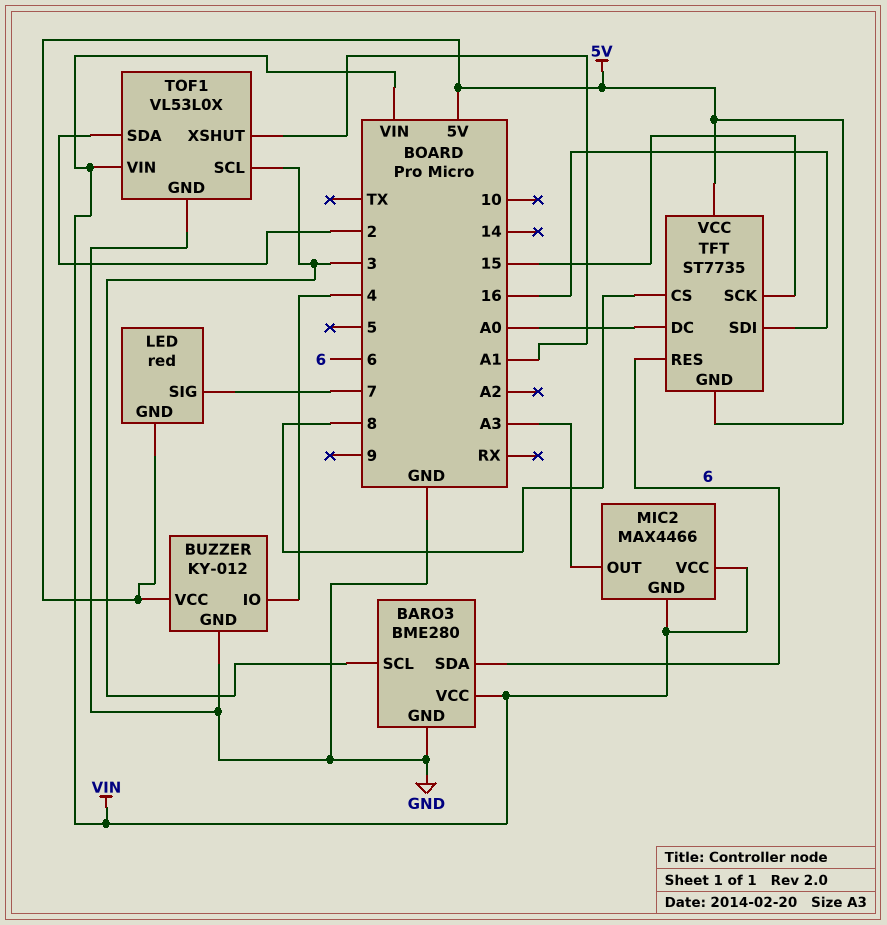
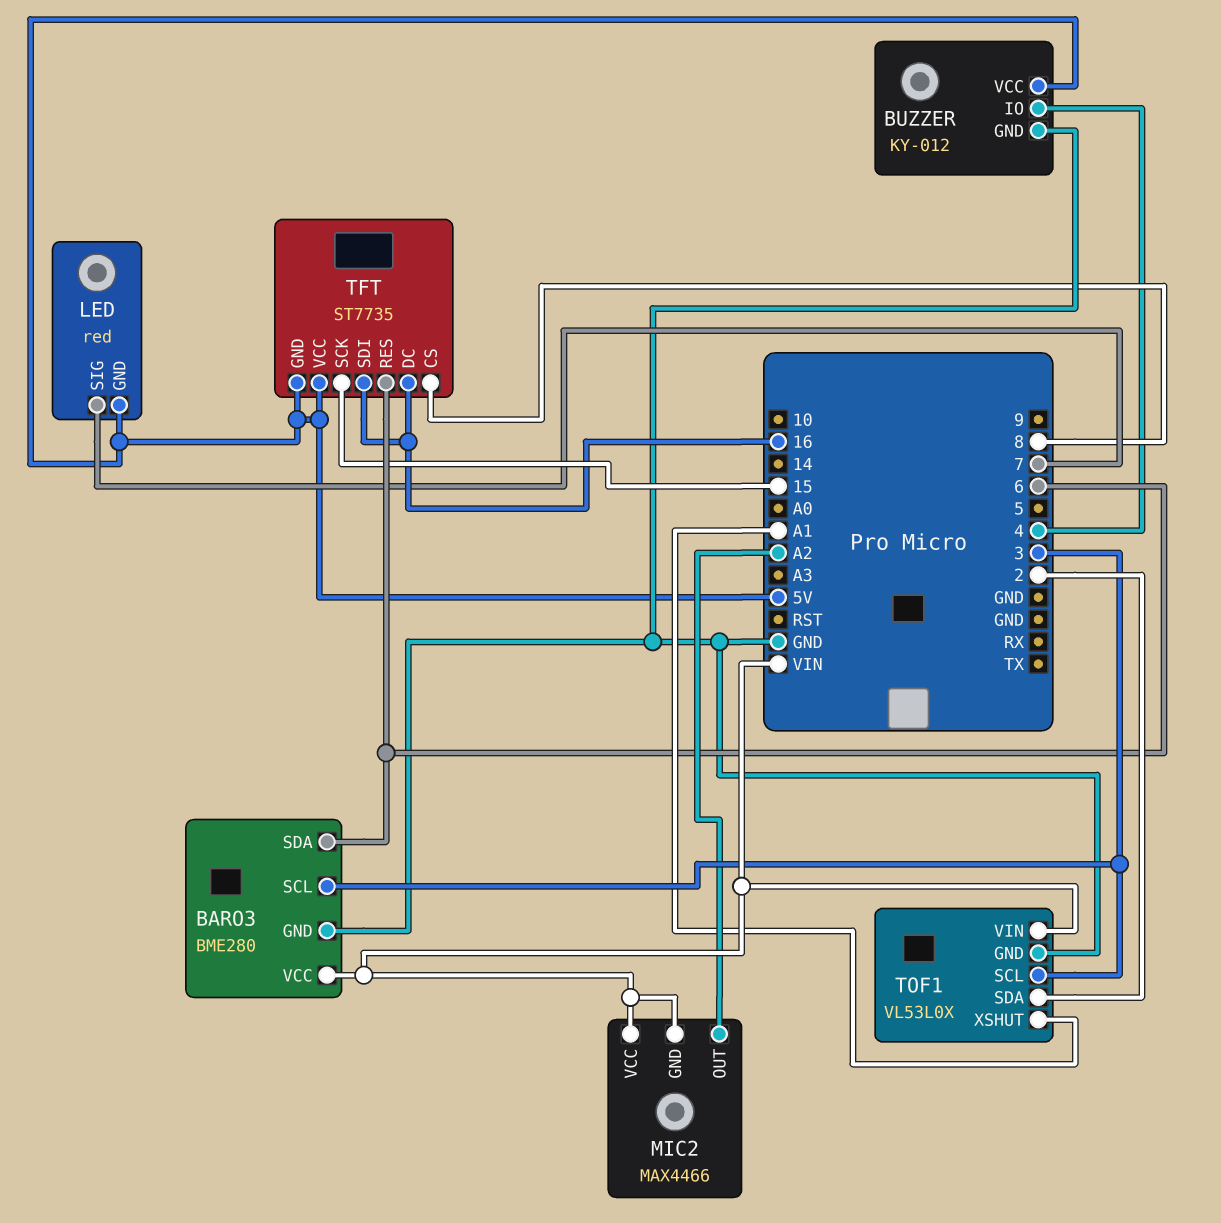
MIC2 pin OUT: A3 -> A2
TFT pin DC: A0 -> 16

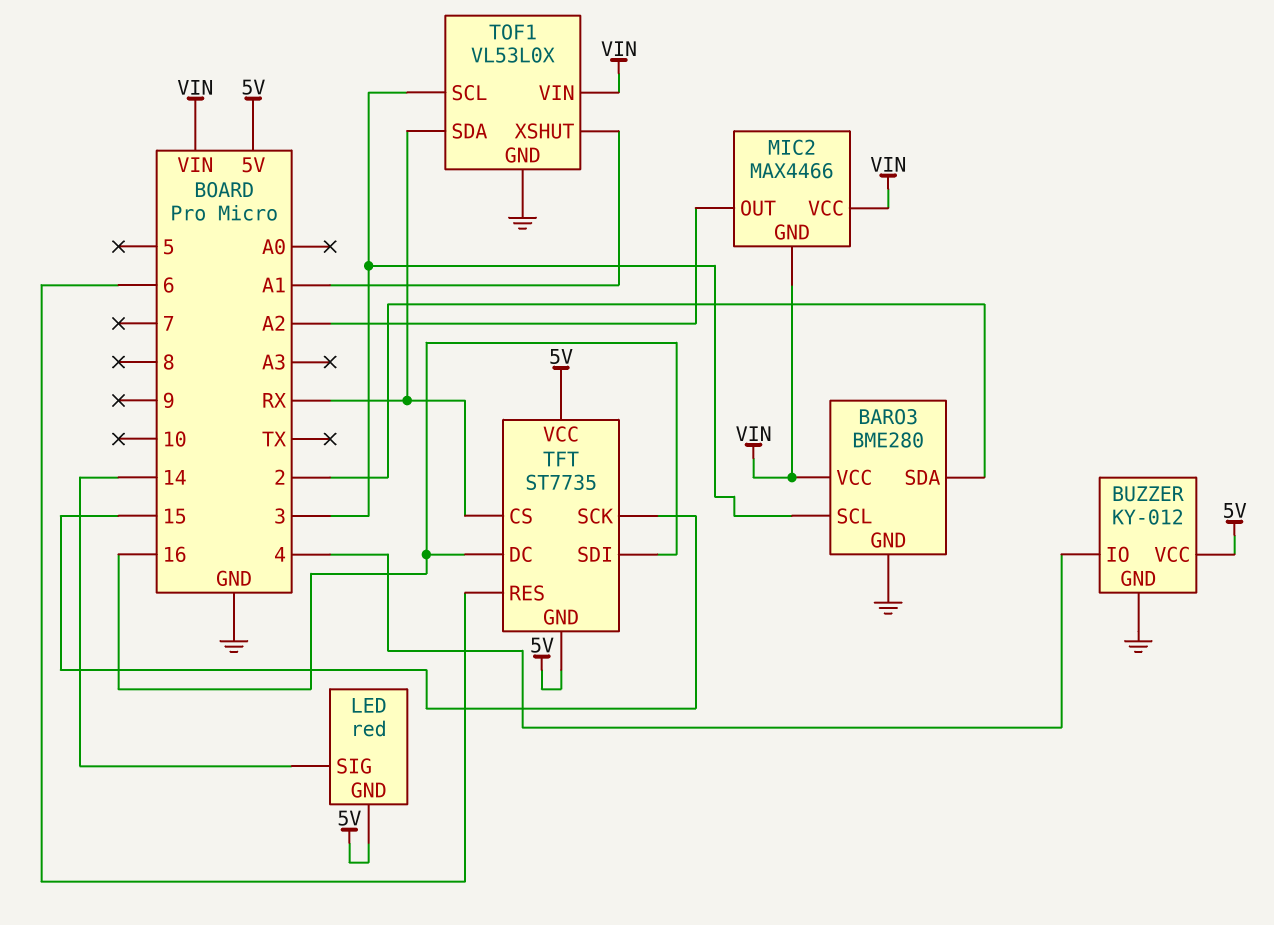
BARO3 pin SDA: 6 -> 2
LED pin SIG: 7 -> 14
TFT pin CS: 8 -> RX
TOF1 pin SDA: 2 -> RX

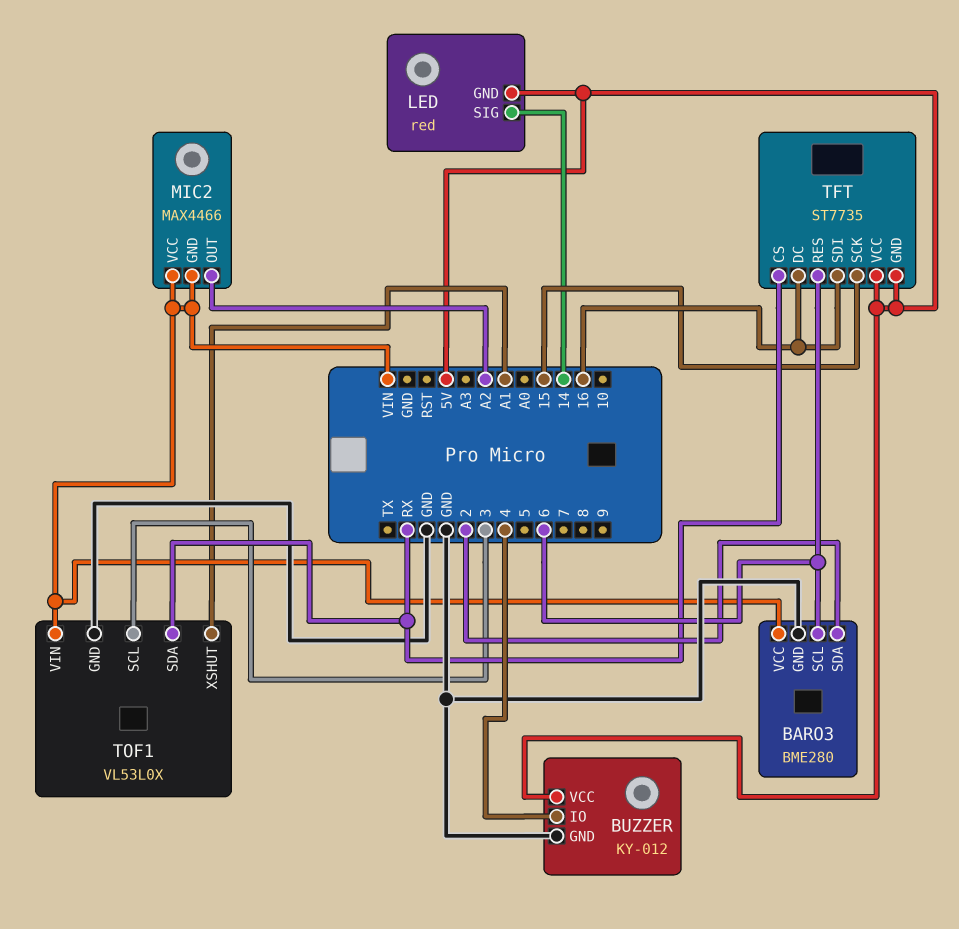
BARO3 pin SCL: 3 -> 6

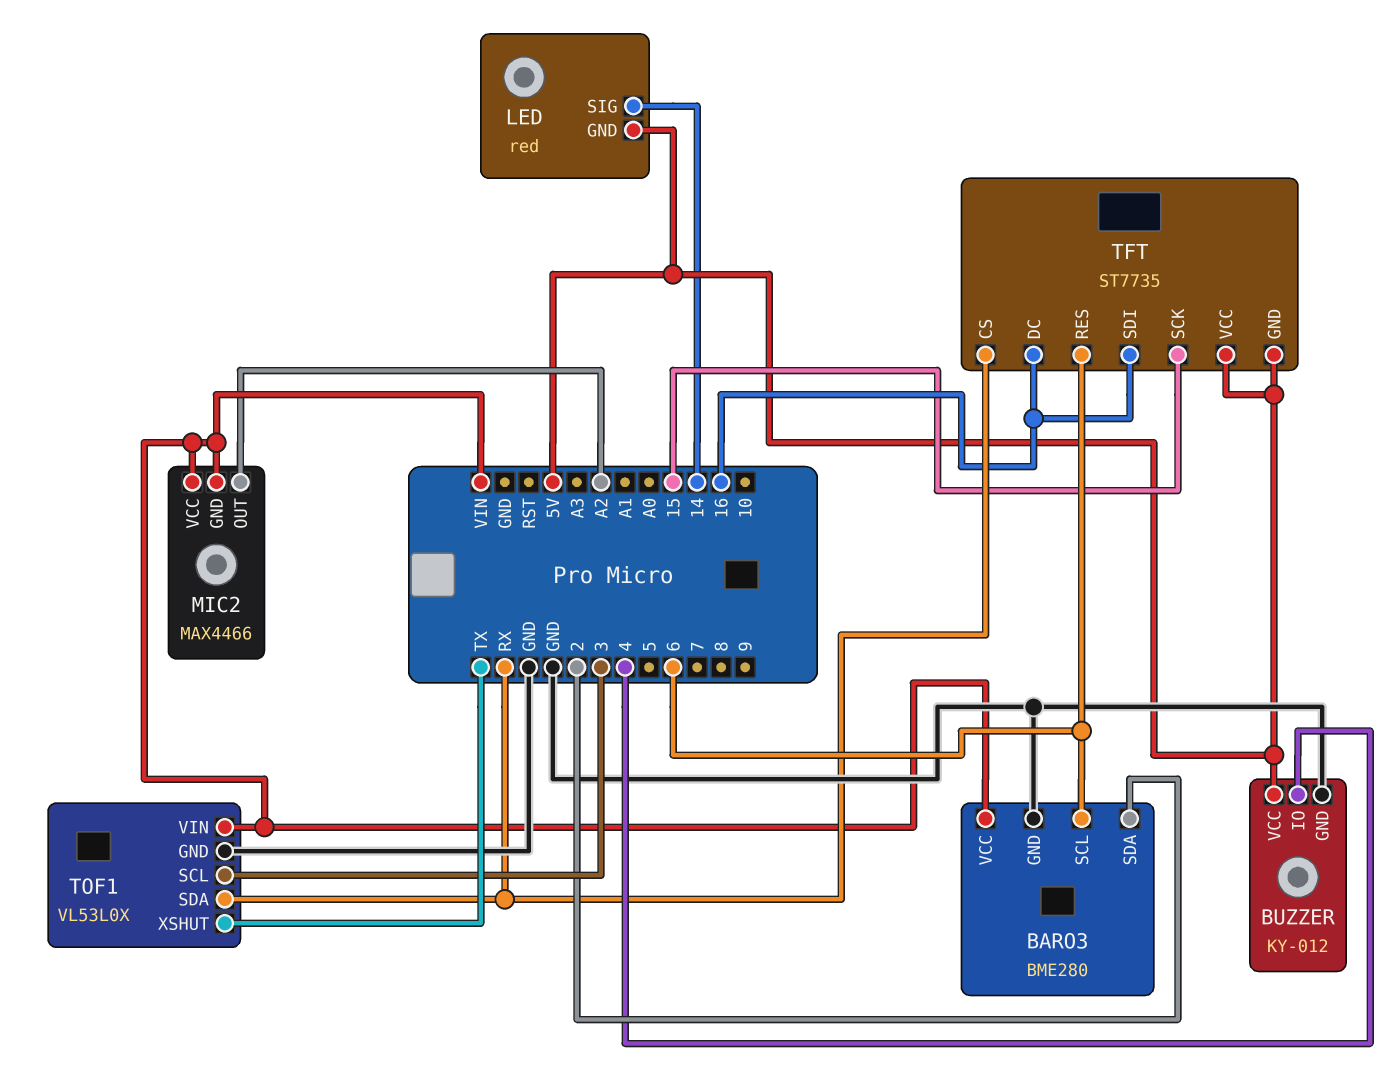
TOF1 pin XSHUT: A1 -> TX

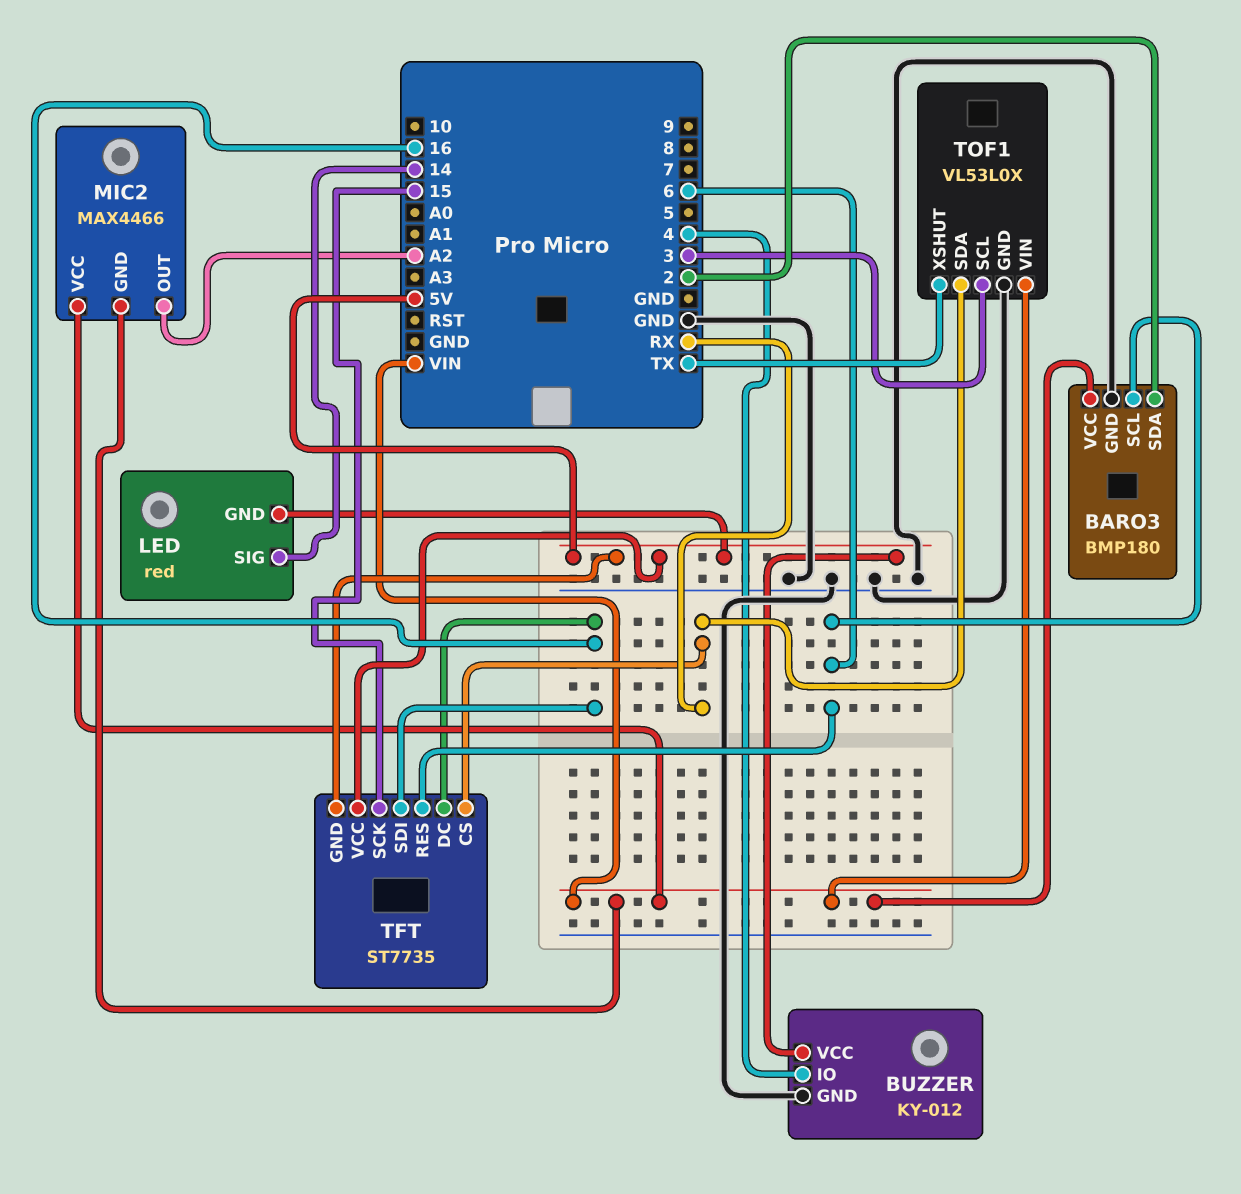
BARO3: BME280 -> BMP180

